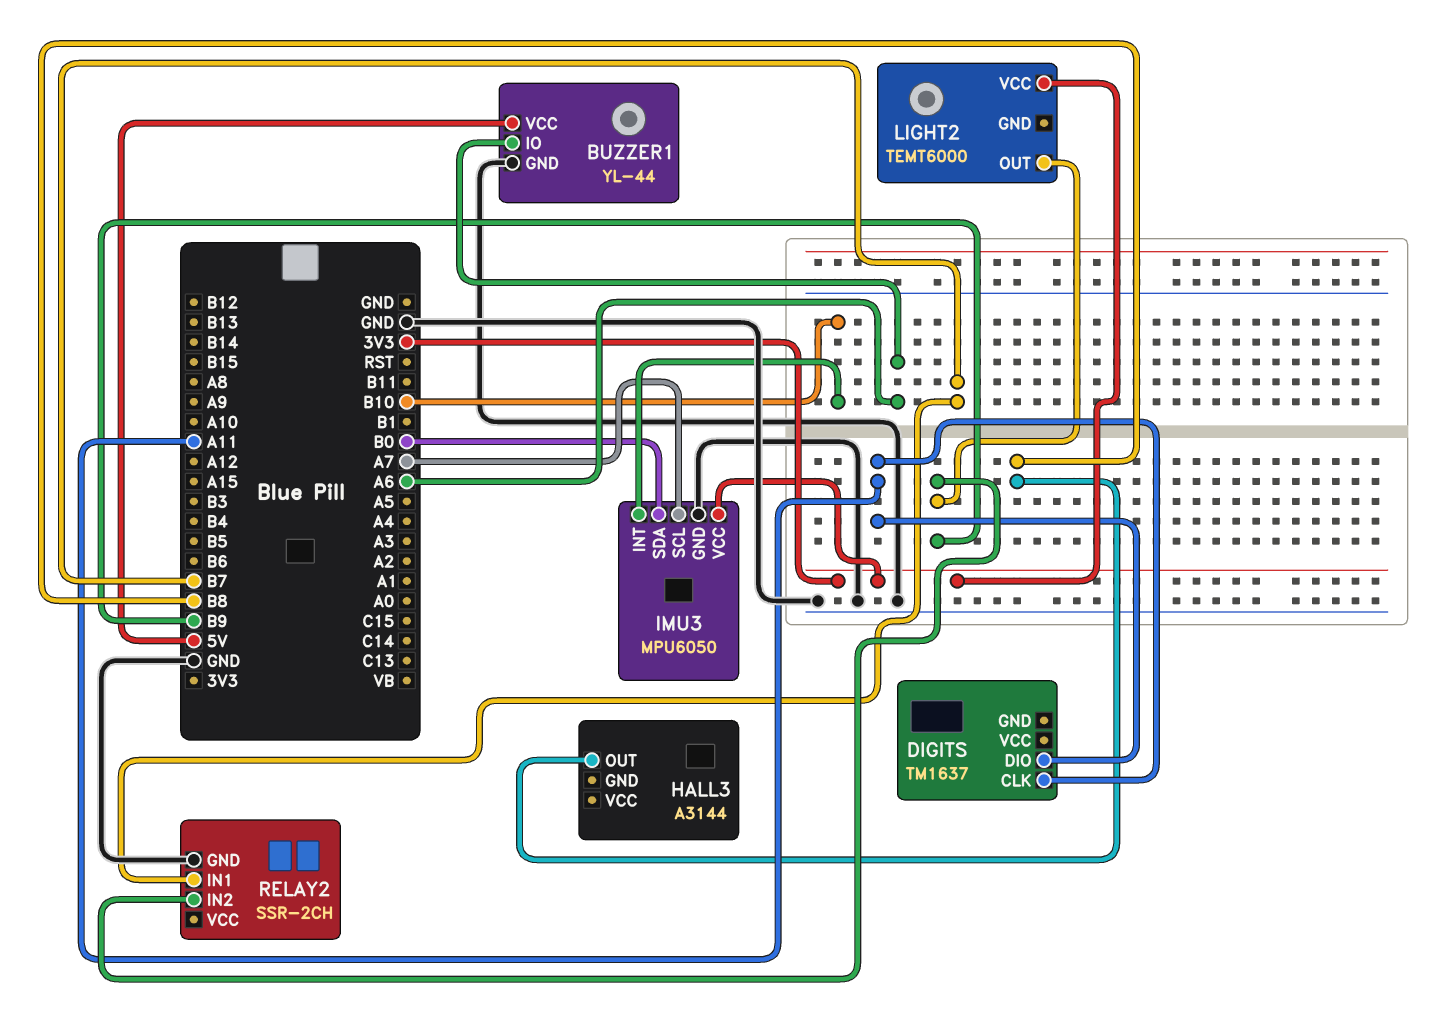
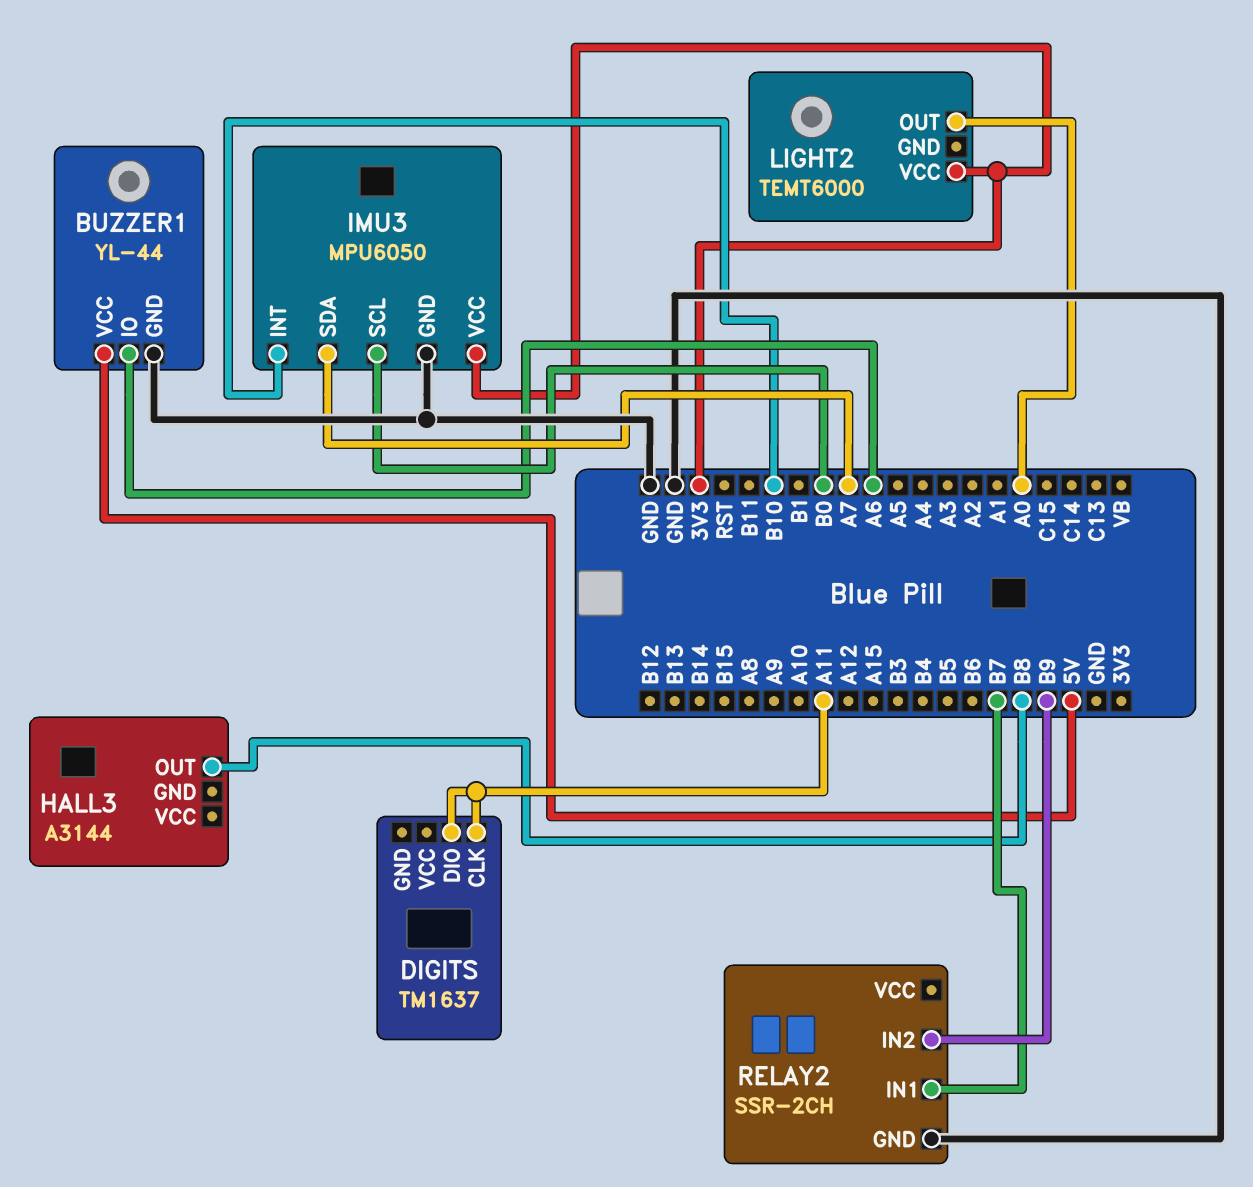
IMU3 pin SCL: A7 -> B0
IMU3 pin SDA: B0 -> A7
LIGHT2 pin OUT: B9 -> A0

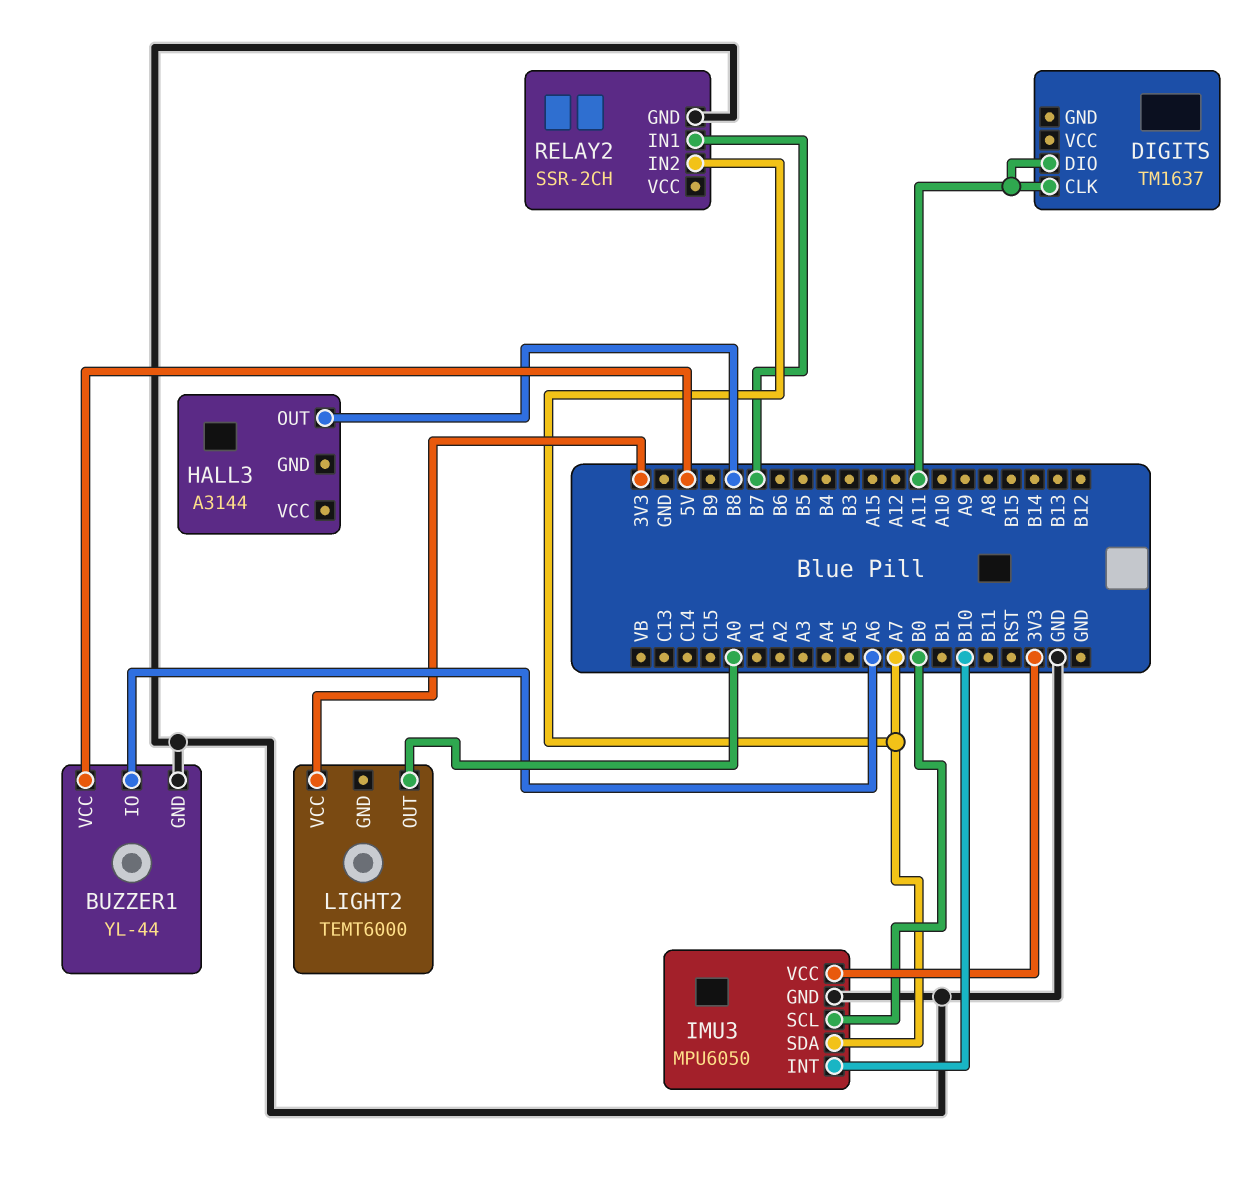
RELAY2 pin IN2: B9 -> A7

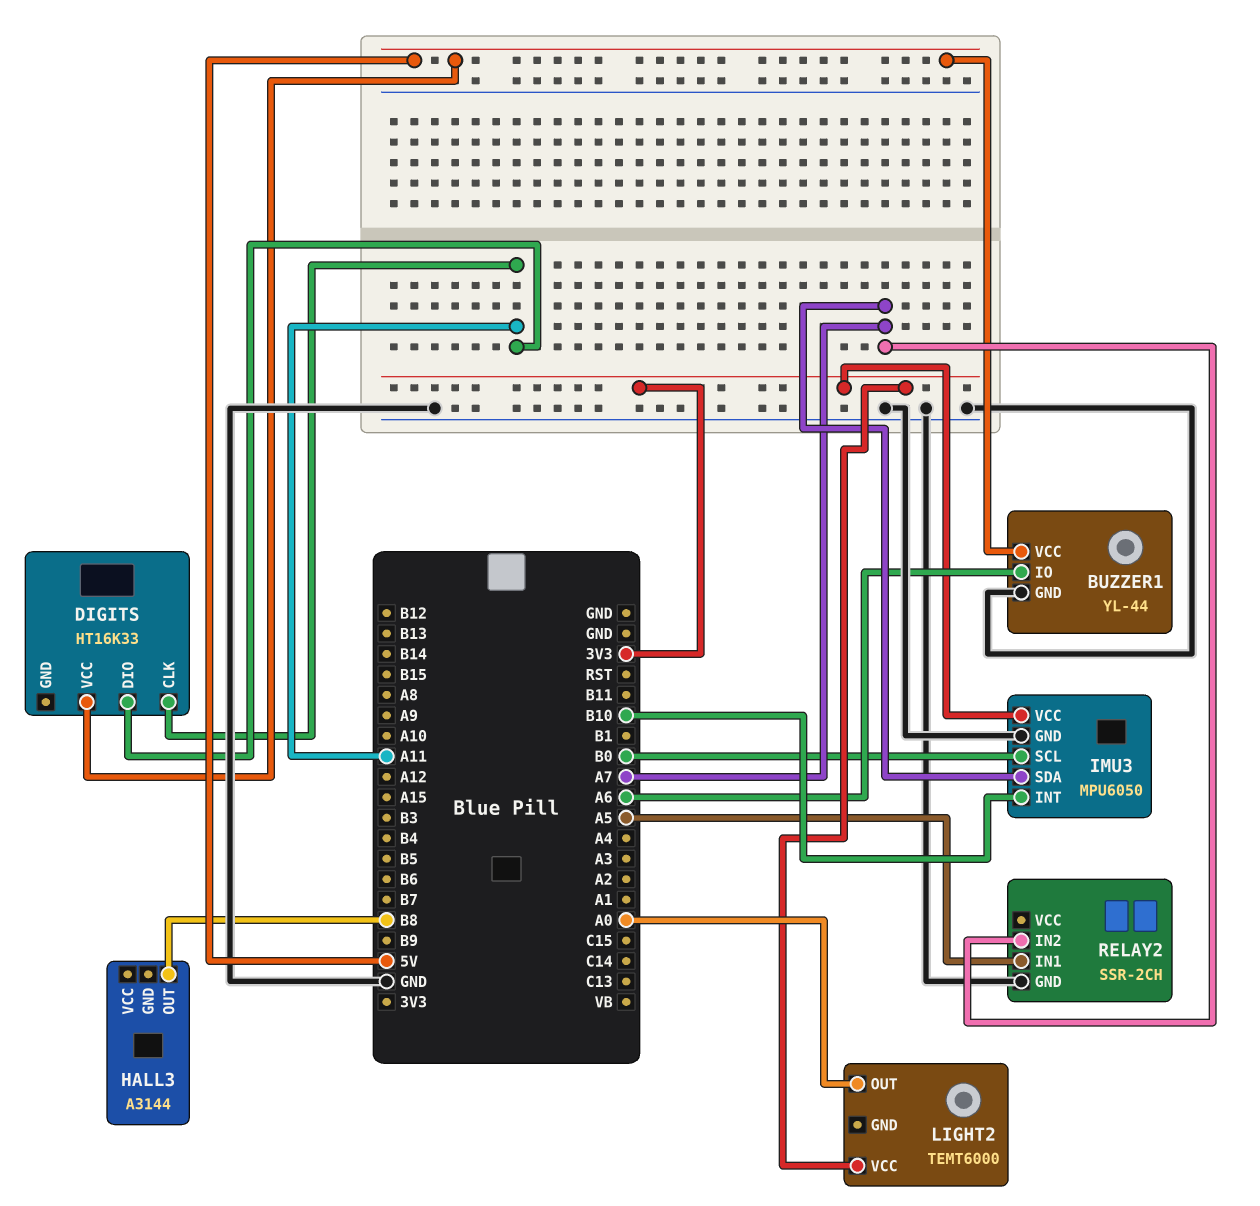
DIGITS: TM1637 -> HT16K33
DIGITS pin VCC: none -> 5V
RELAY2 pin IN1: B7 -> A5

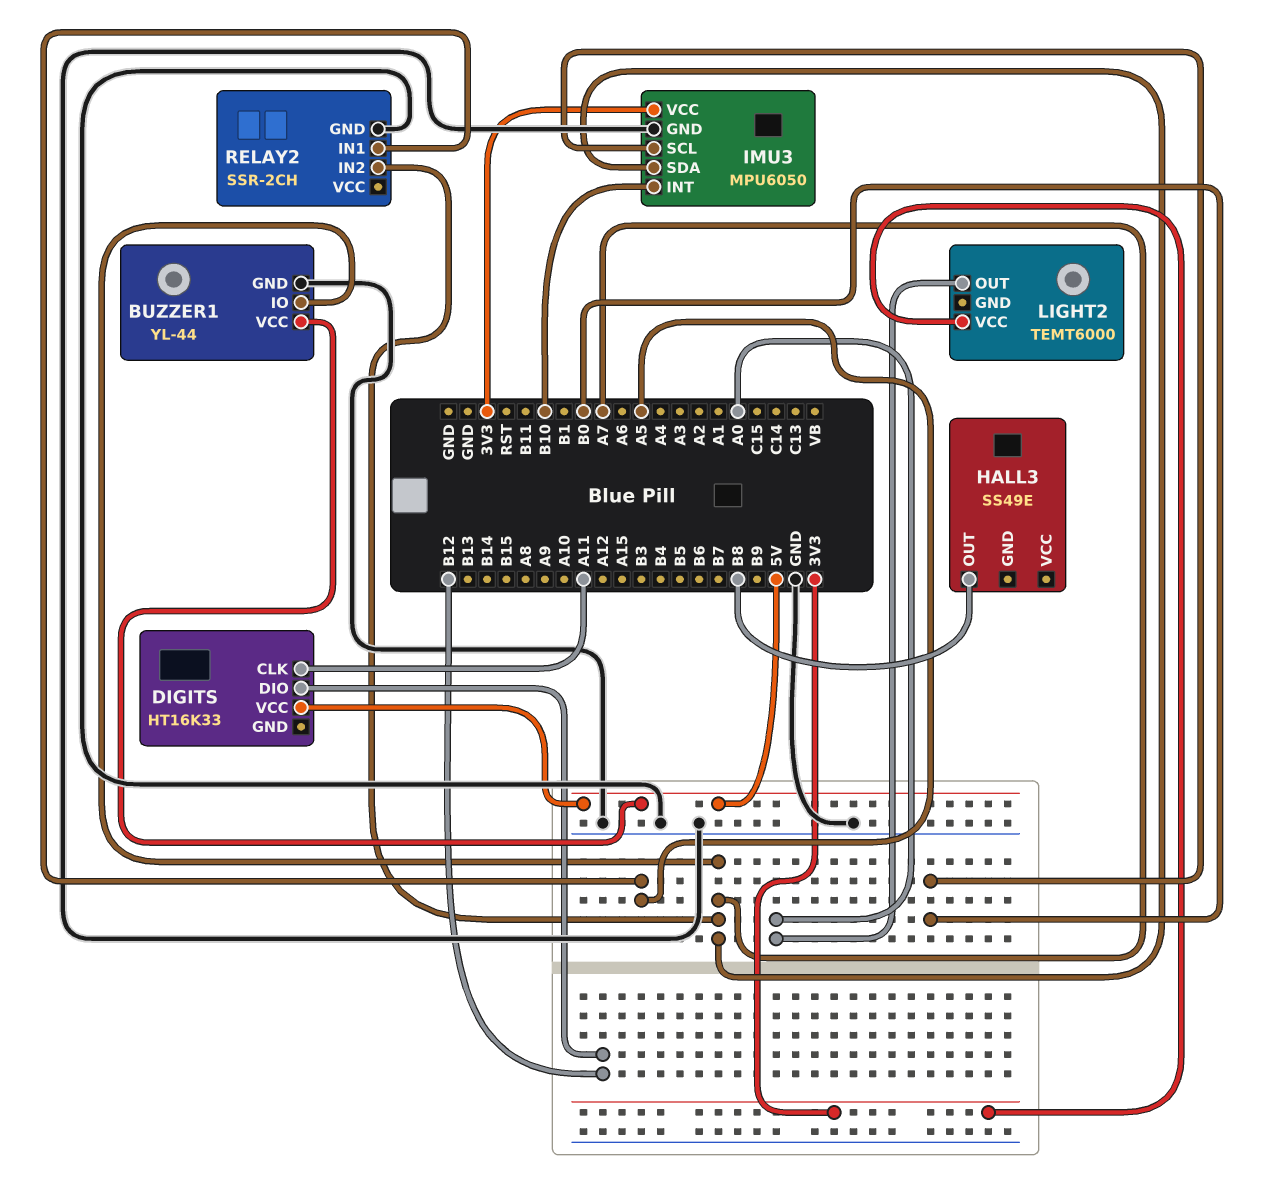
BUZZER1 pin IO: A6 -> A7
DIGITS pin DIO: A11 -> B12
HALL3: A3144 -> SS49E

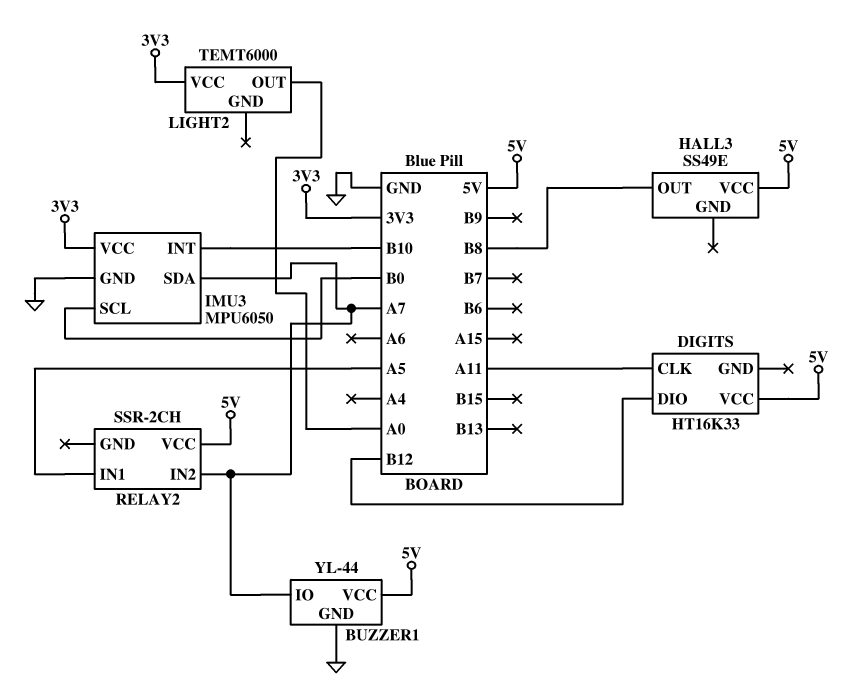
HALL3 pin VCC: none -> 5V
RELAY2 pin GND: GND -> none
RELAY2 pin VCC: none -> 5V

